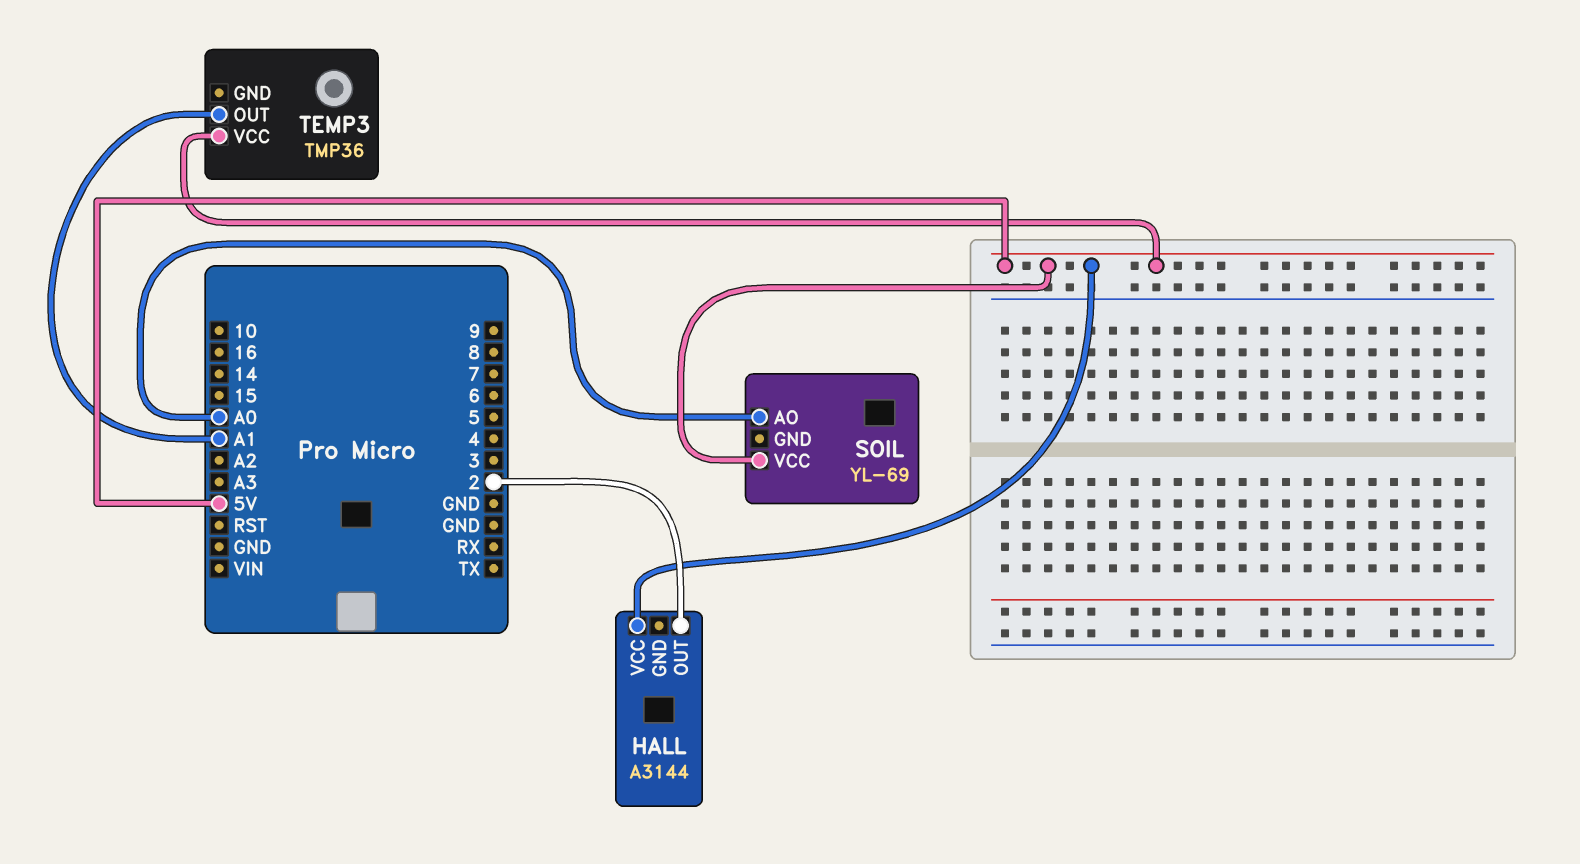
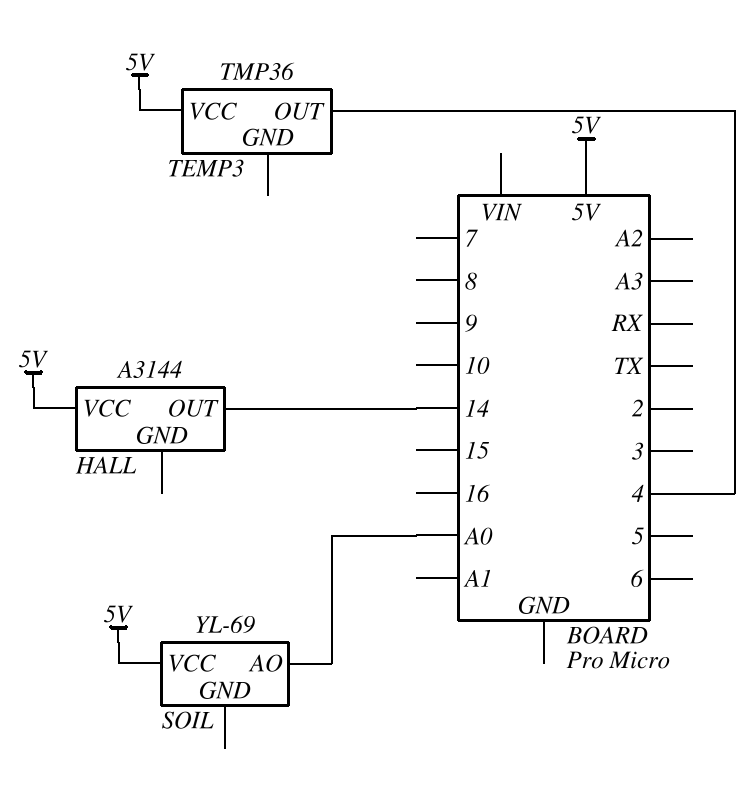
HALL pin OUT: 2 -> 14
TEMP3 pin OUT: A1 -> 4

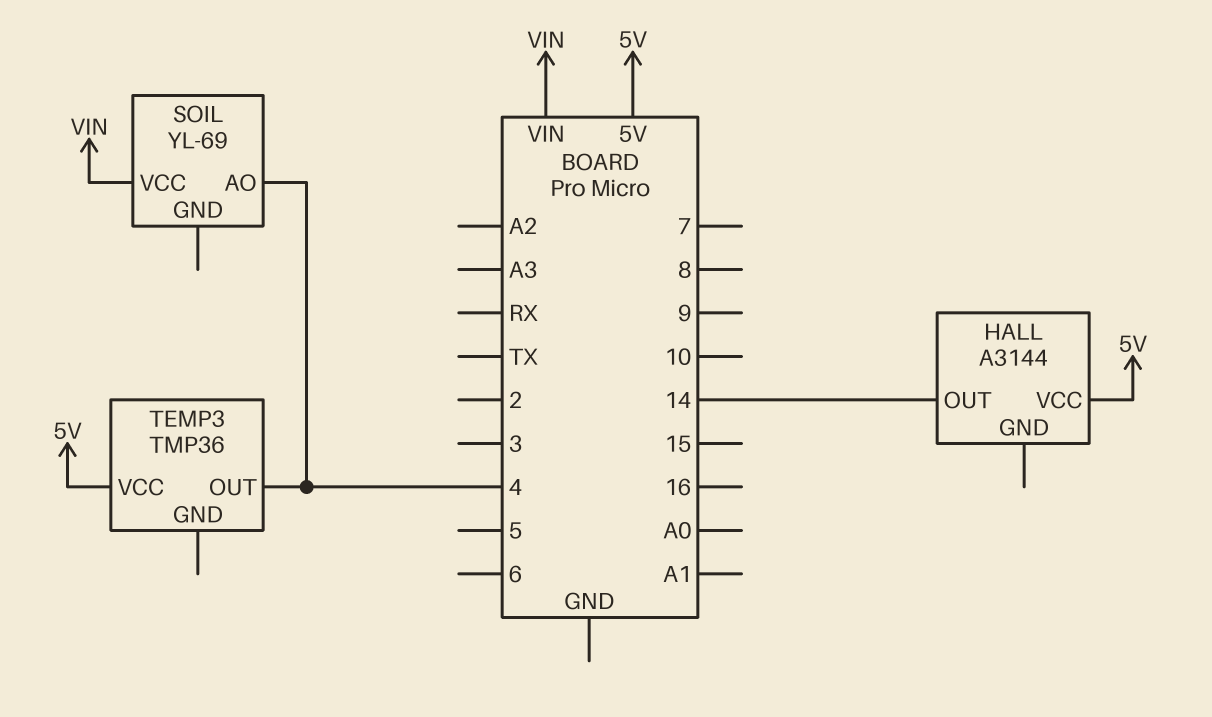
SOIL pin AO: A0 -> 4
SOIL pin VCC: 5V -> VIN

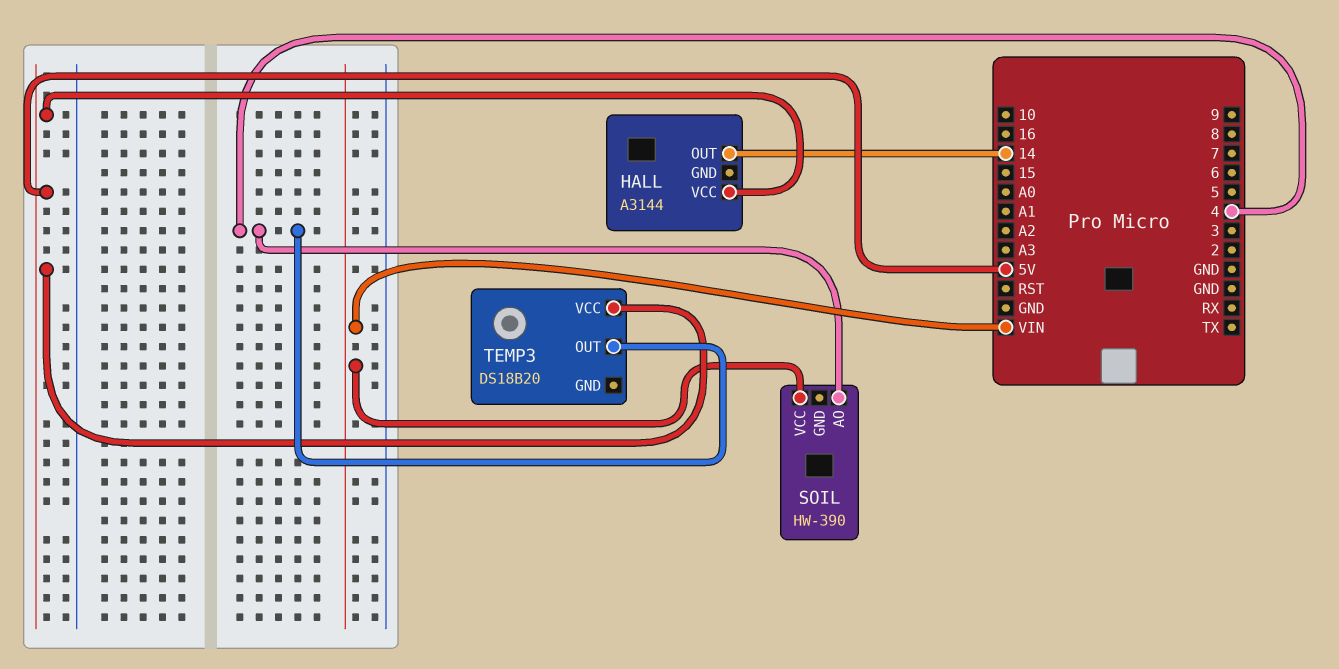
SOIL: YL-69 -> HW-390
TEMP3: TMP36 -> DS18B20

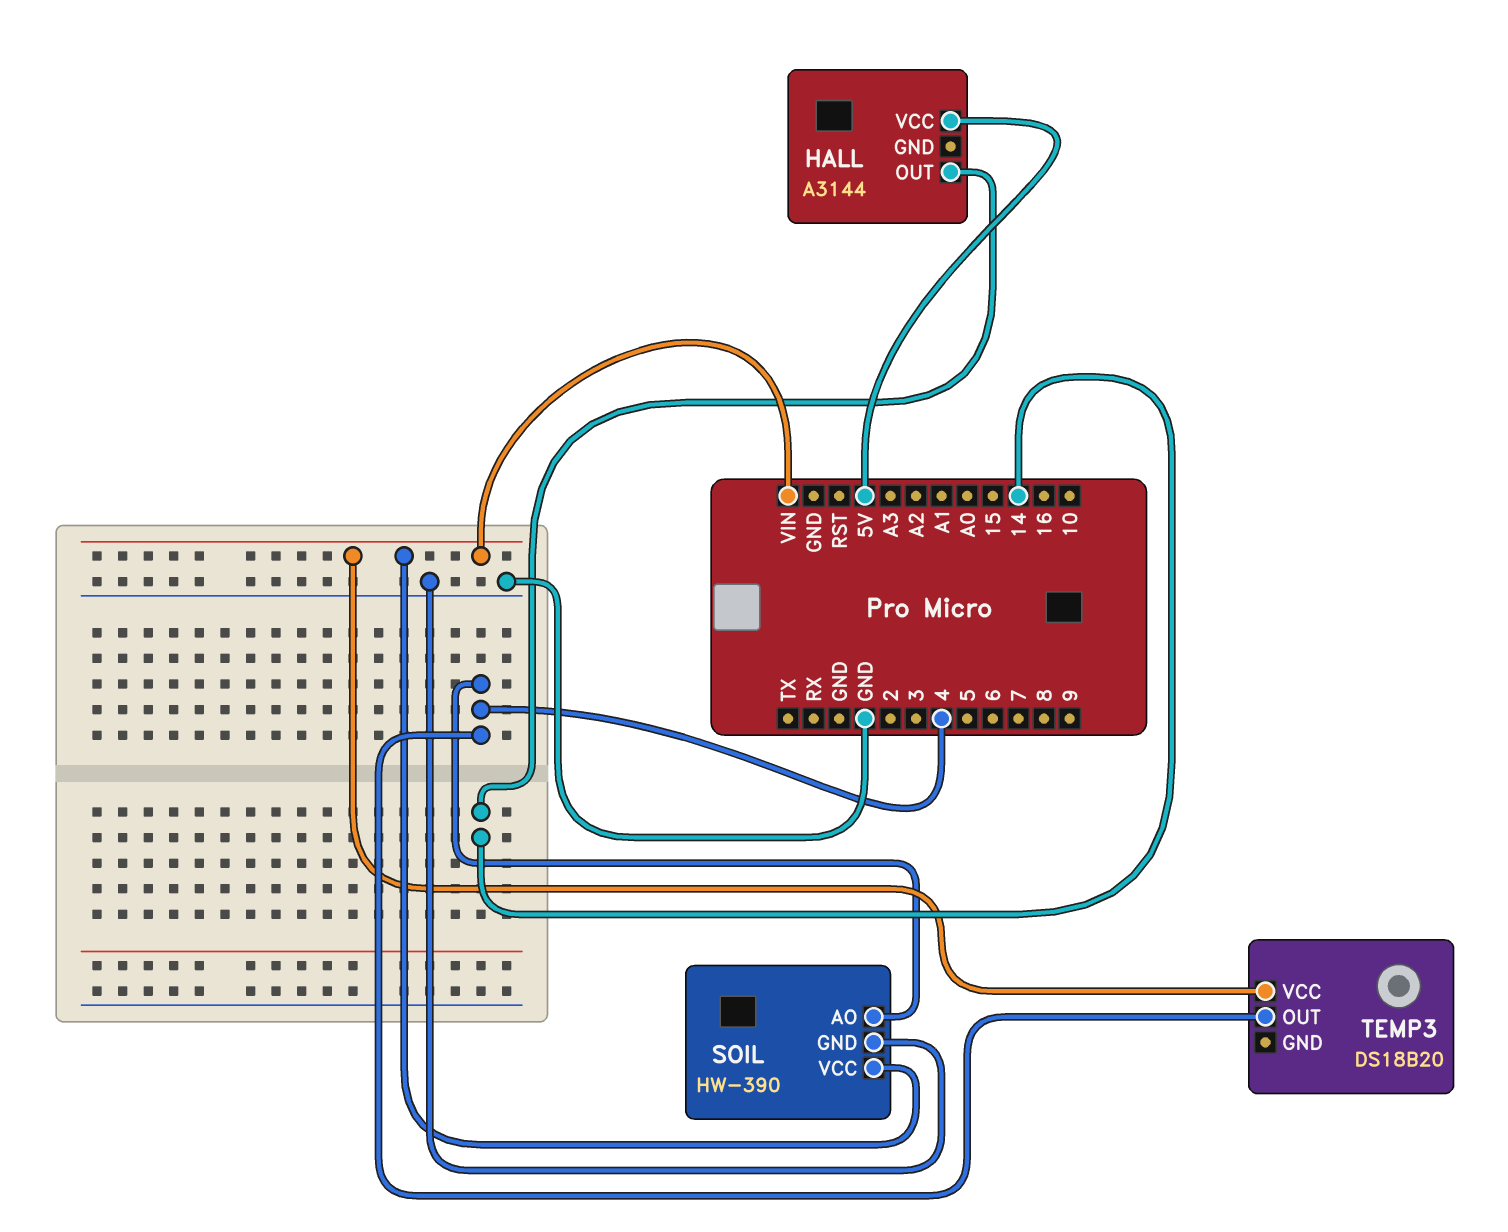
SOIL pin GND: none -> GND
TEMP3 pin VCC: 5V -> VIN

